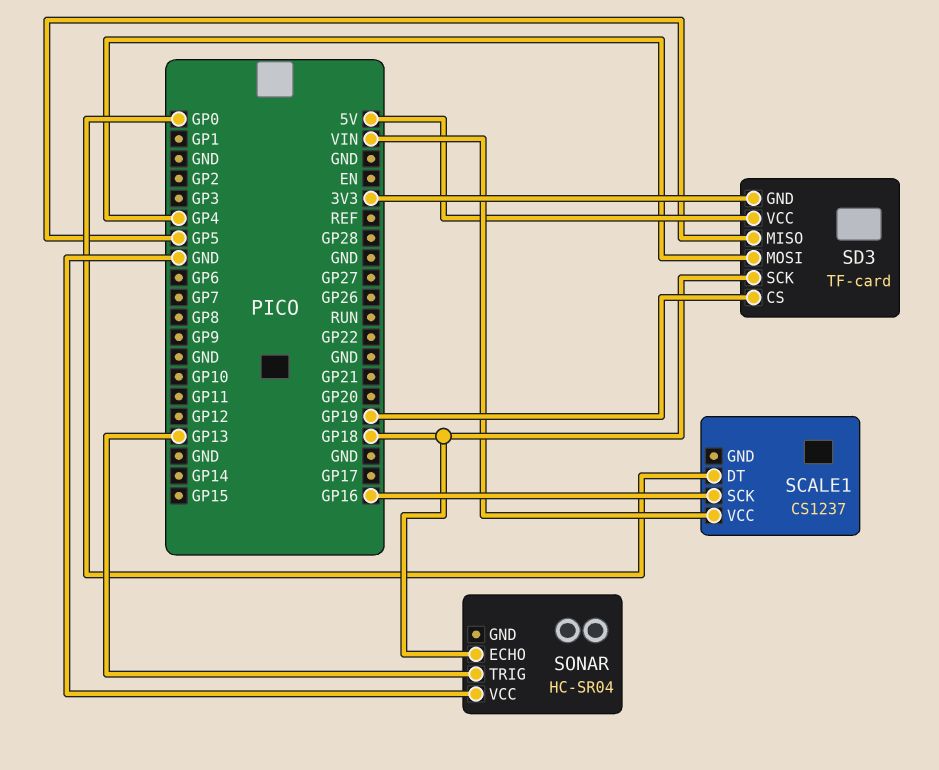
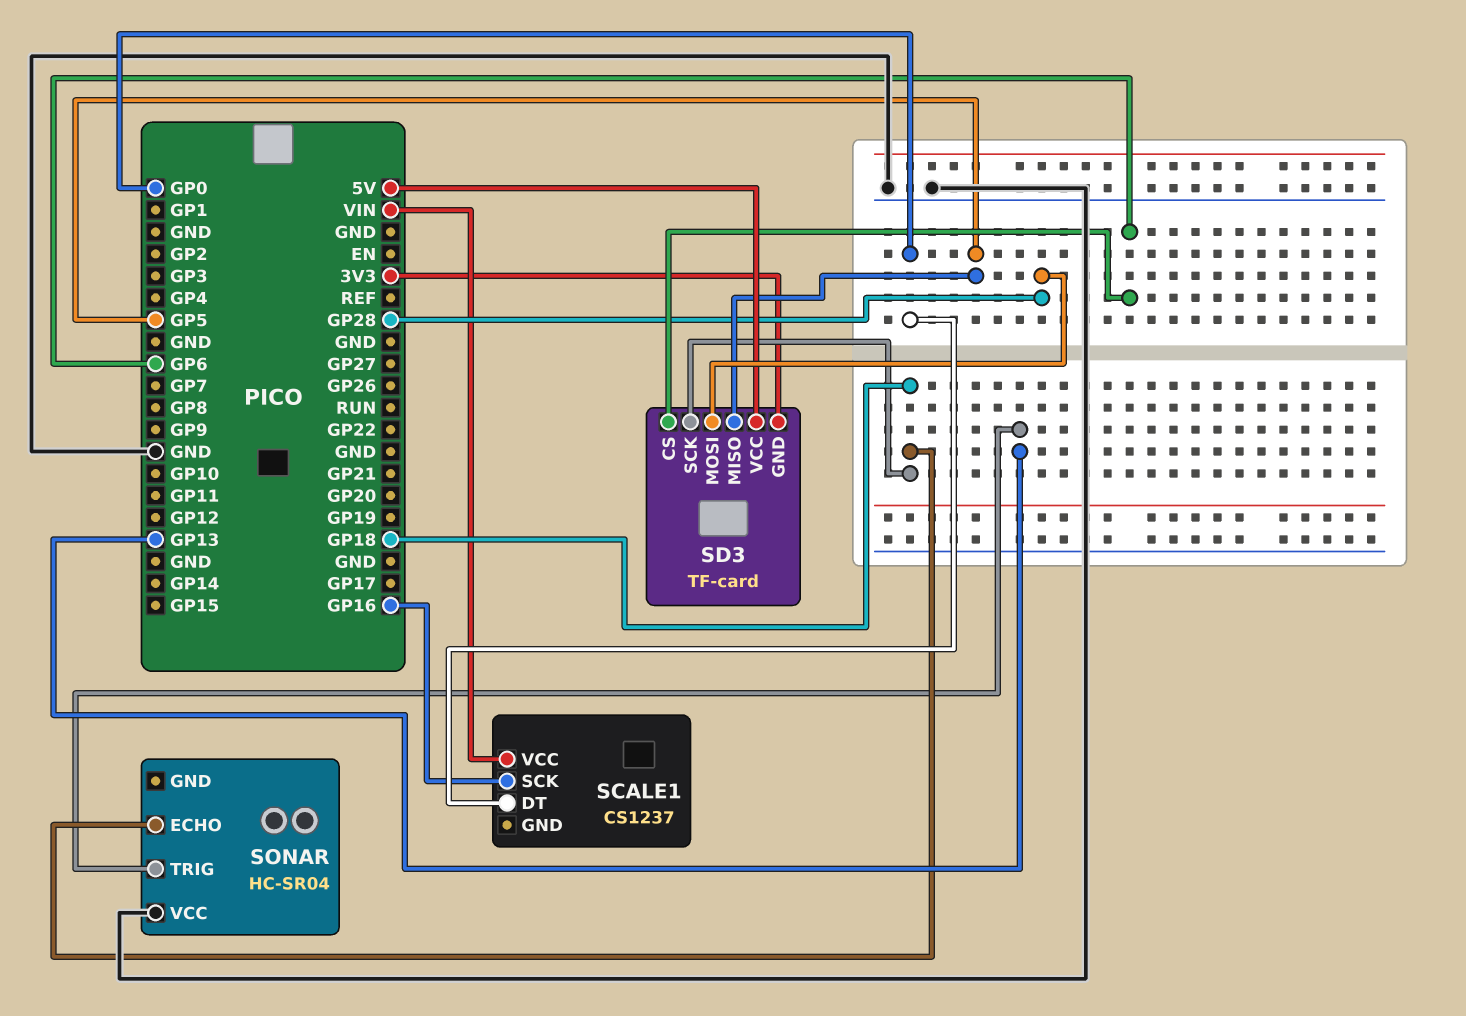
SD3 pin CS: GP19 -> GP6
SD3 pin MOSI: GP4 -> GP28

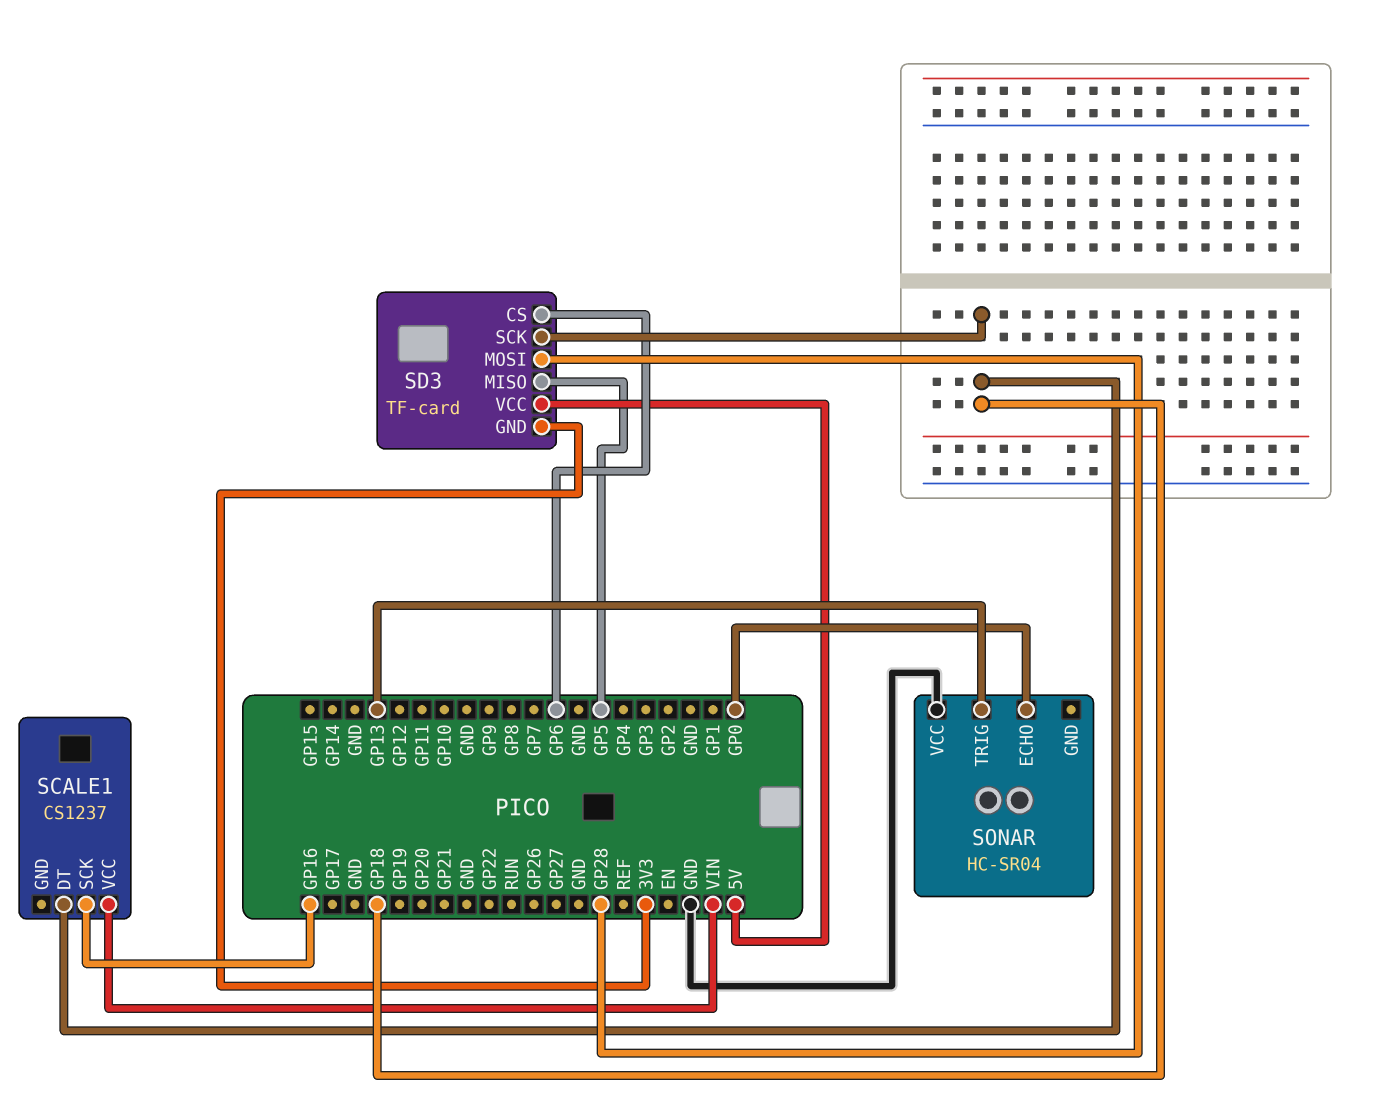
SCALE1 pin DT: GP0 -> GP18
SONAR pin ECHO: GP18 -> GP0

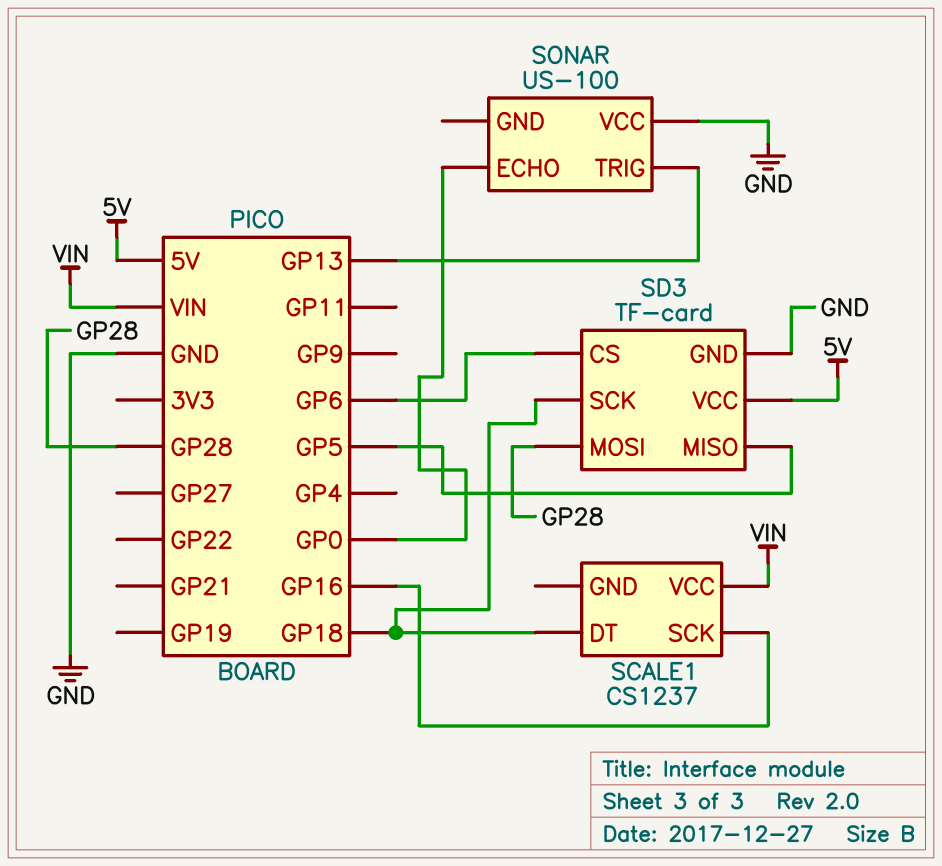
SD3 pin GND: 3V3 -> GND
SONAR: HC-SR04 -> US-100

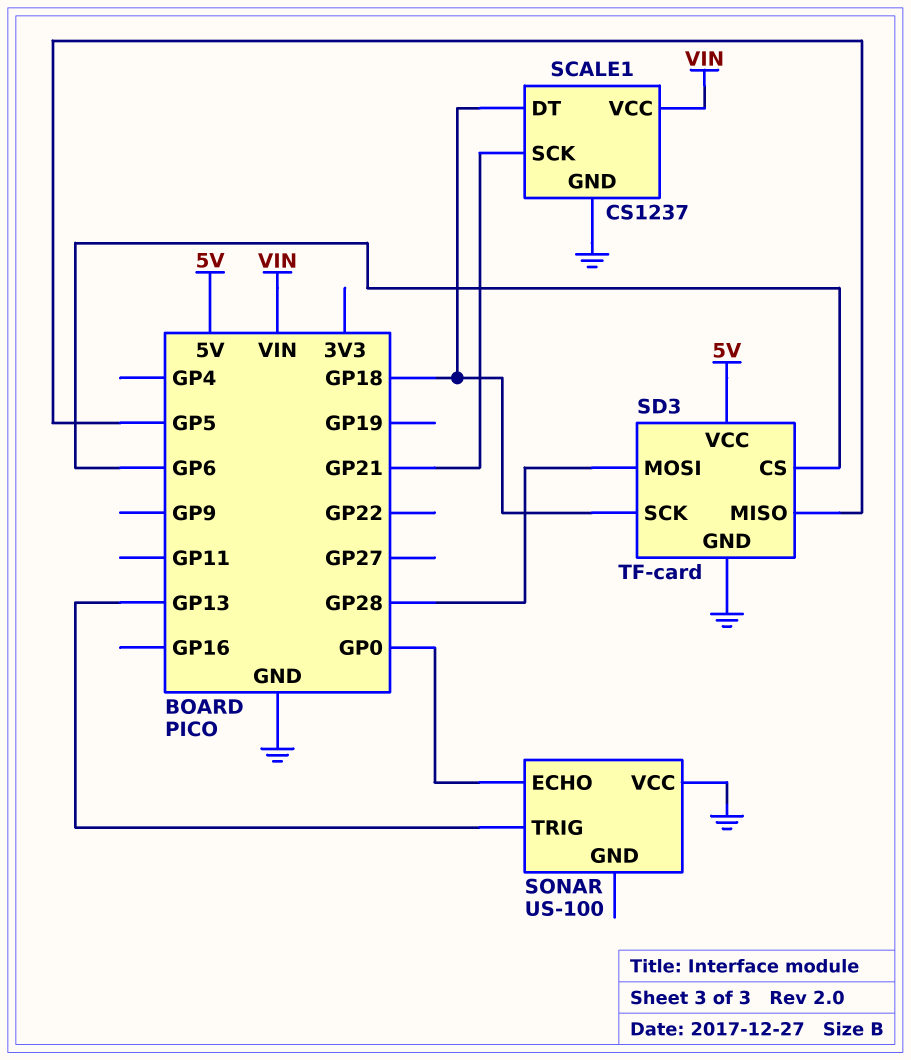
SCALE1 pin GND: none -> GND
SCALE1 pin SCK: GP16 -> GP21

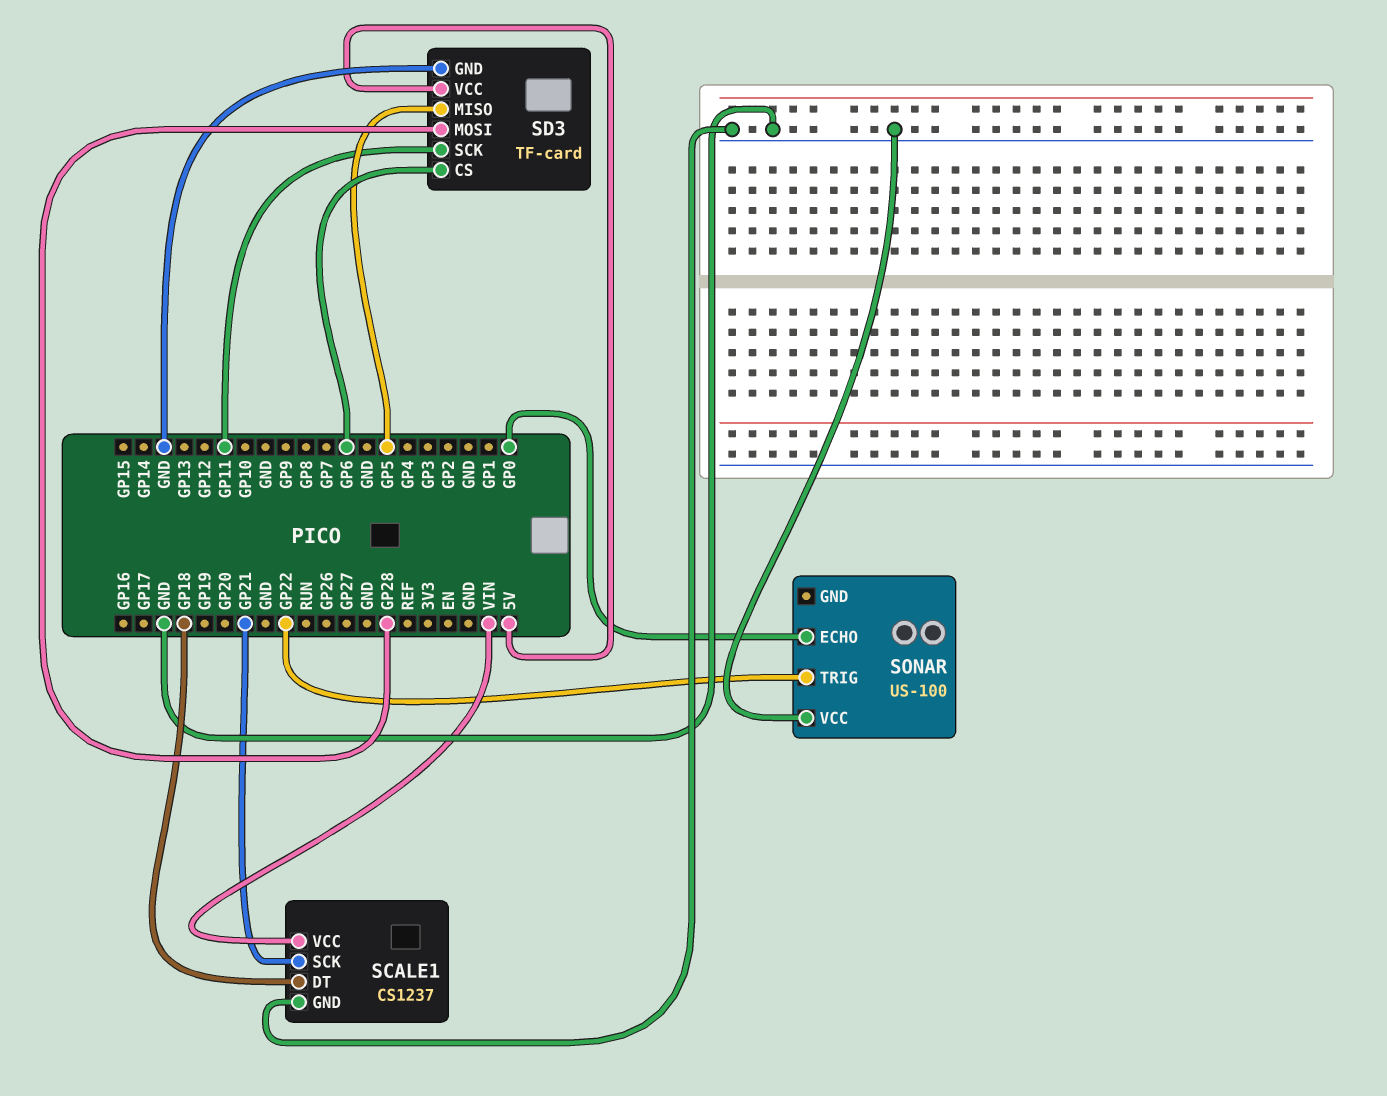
SD3 pin SCK: GP18 -> GP11
SONAR pin TRIG: GP13 -> GP22

